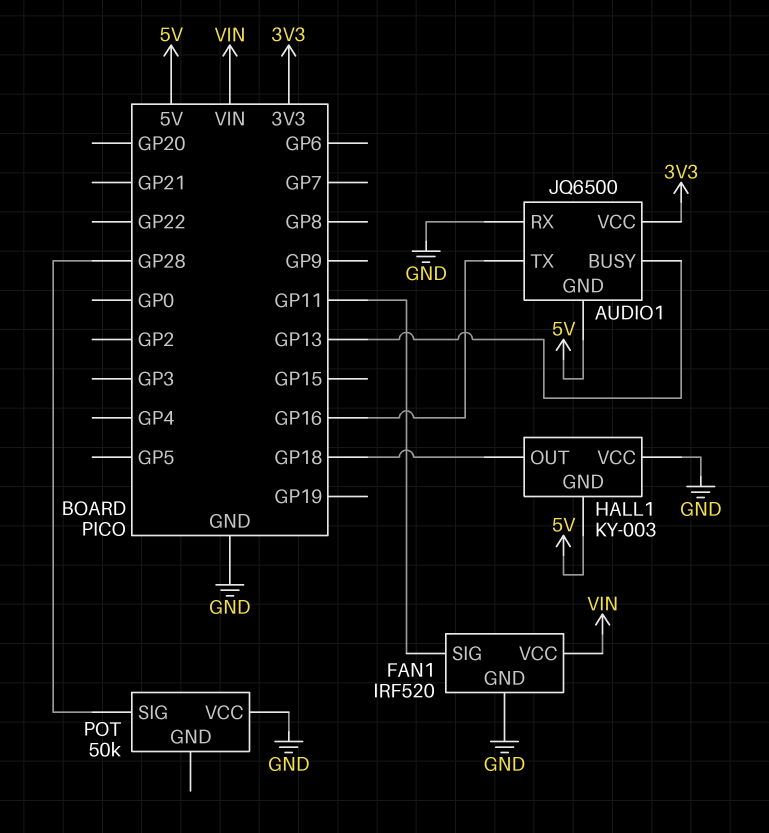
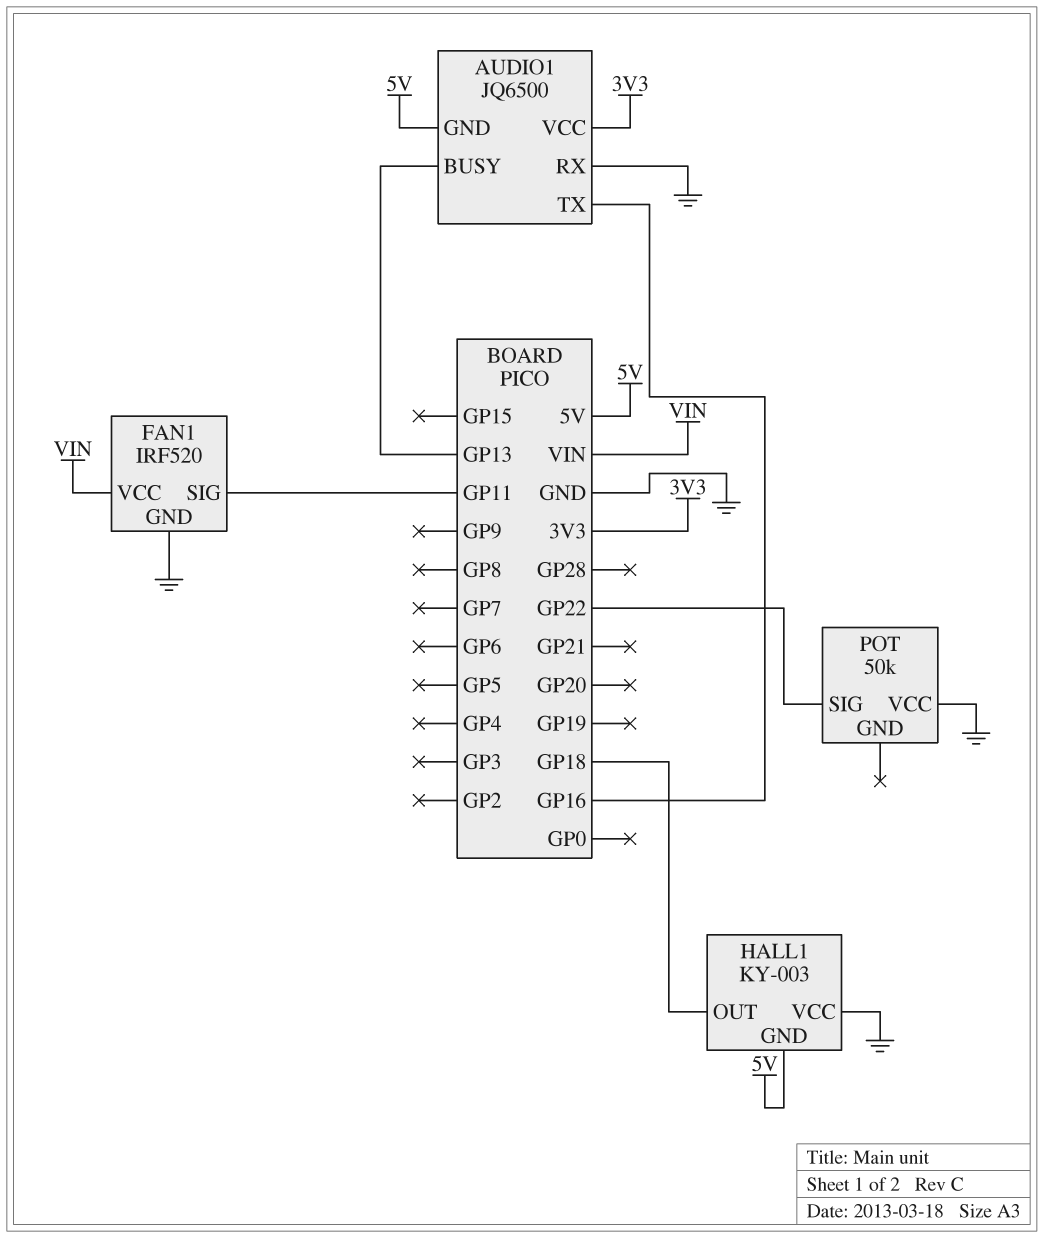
POT pin SIG: GP28 -> GP22

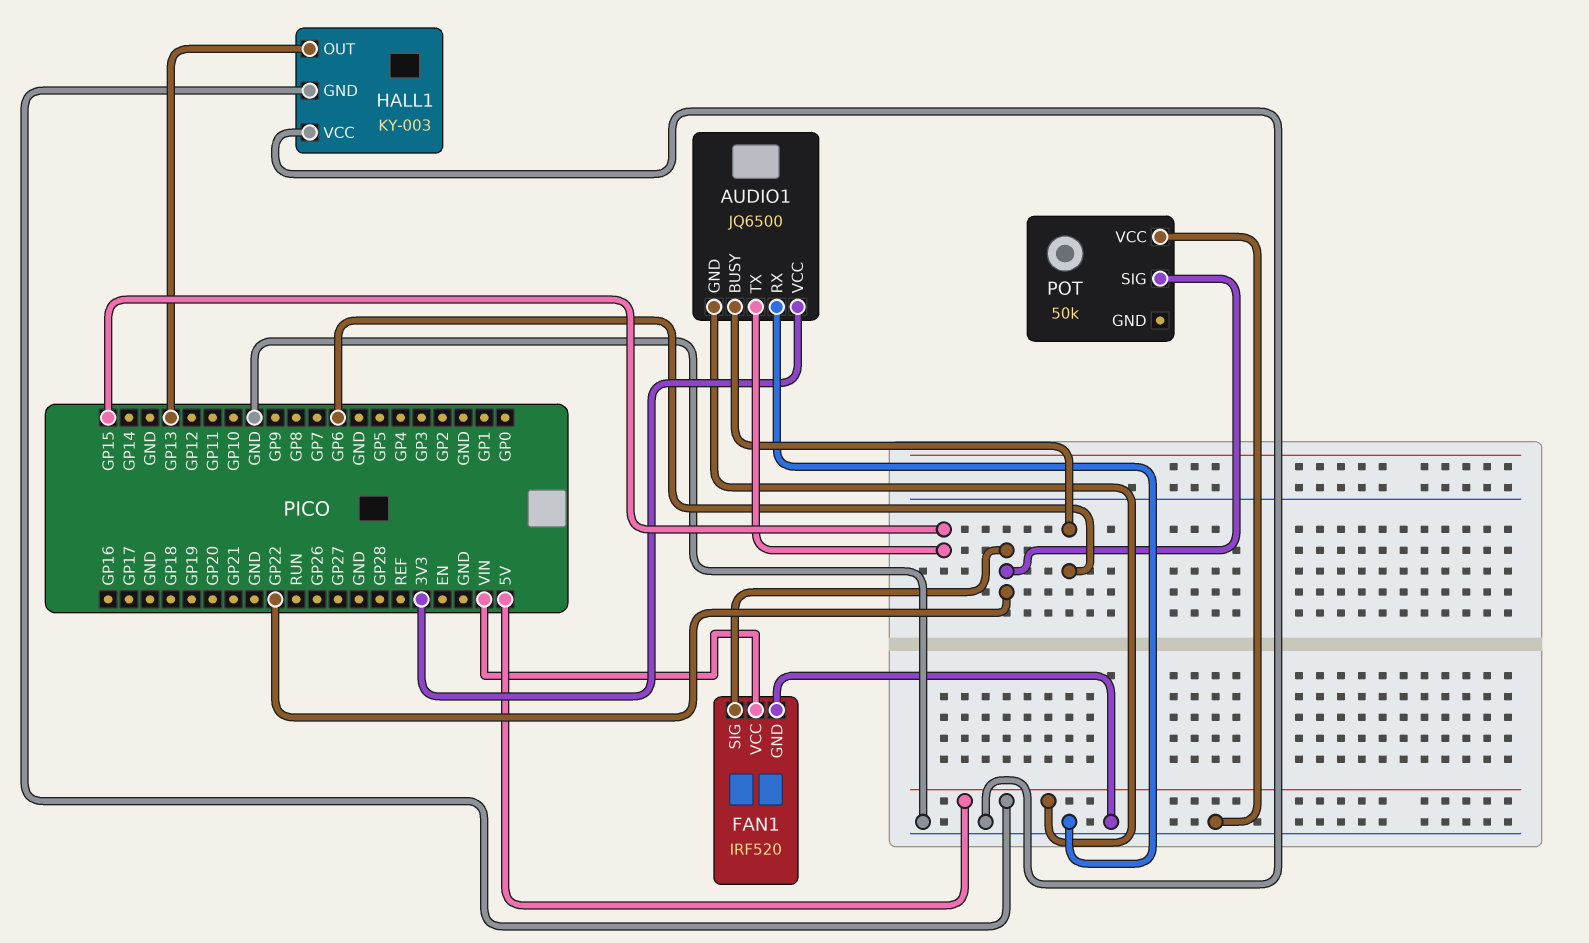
AUDIO1 pin BUSY: GP13 -> GP6
AUDIO1 pin TX: GP16 -> GP15
FAN1 pin SIG: GP11 -> GP22
HALL1 pin OUT: GP18 -> GP13

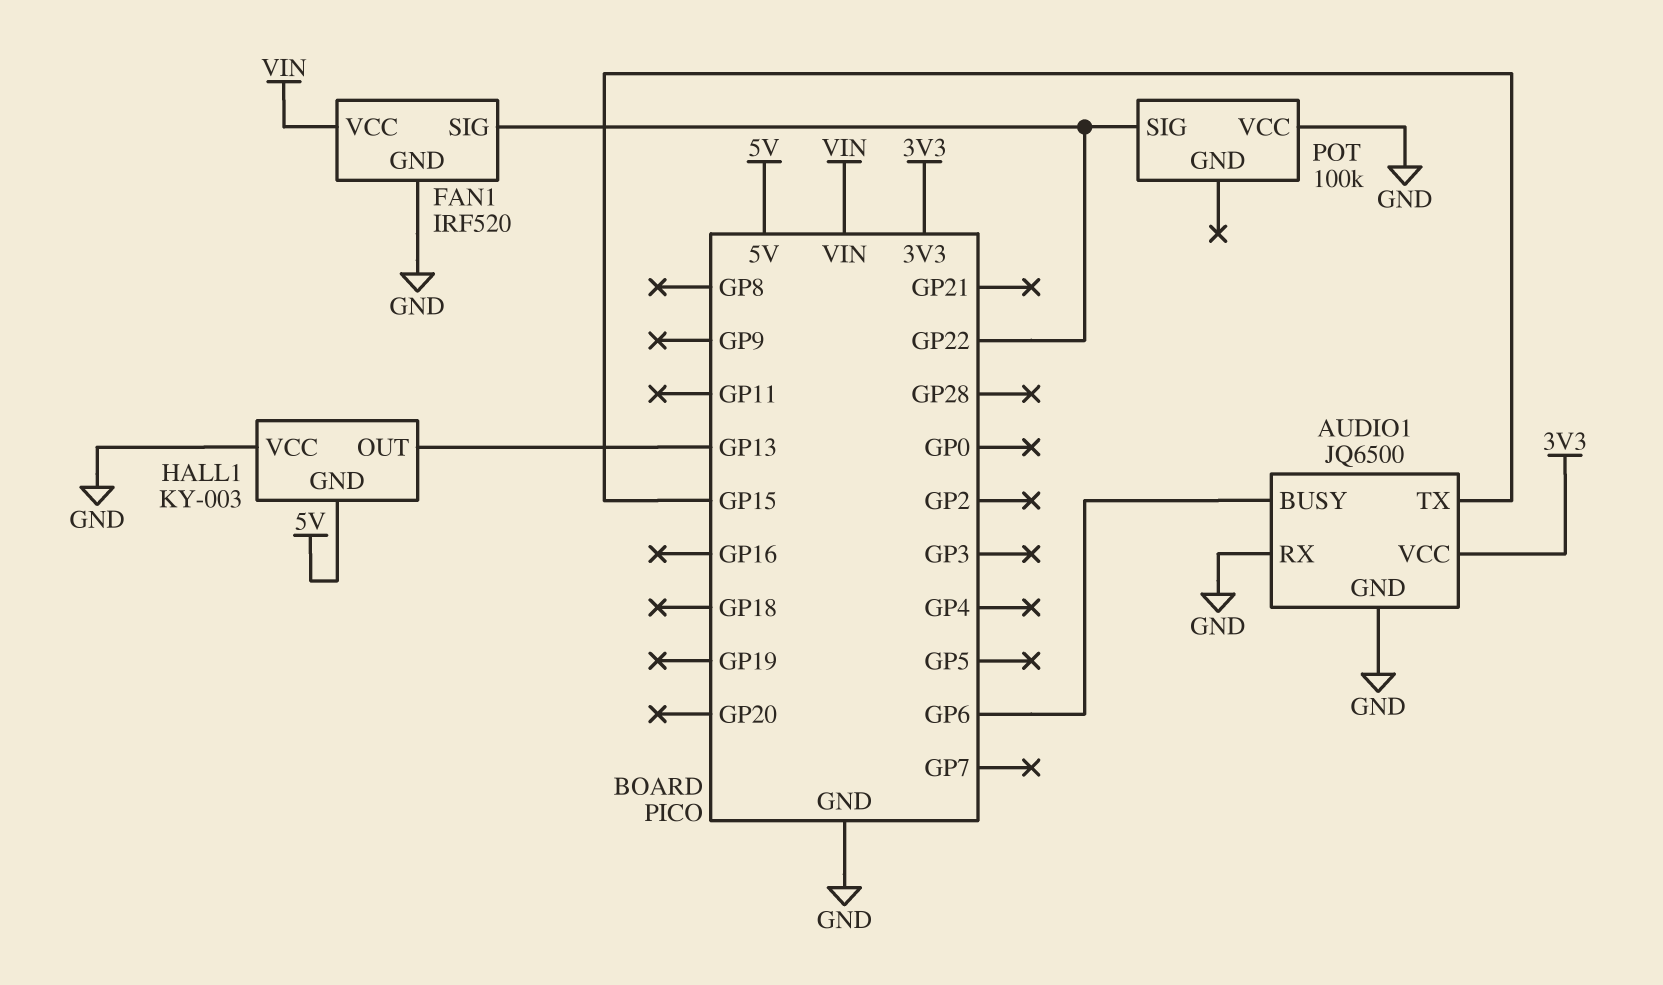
AUDIO1 pin GND: 5V -> GND
POT: 50k -> 100k

